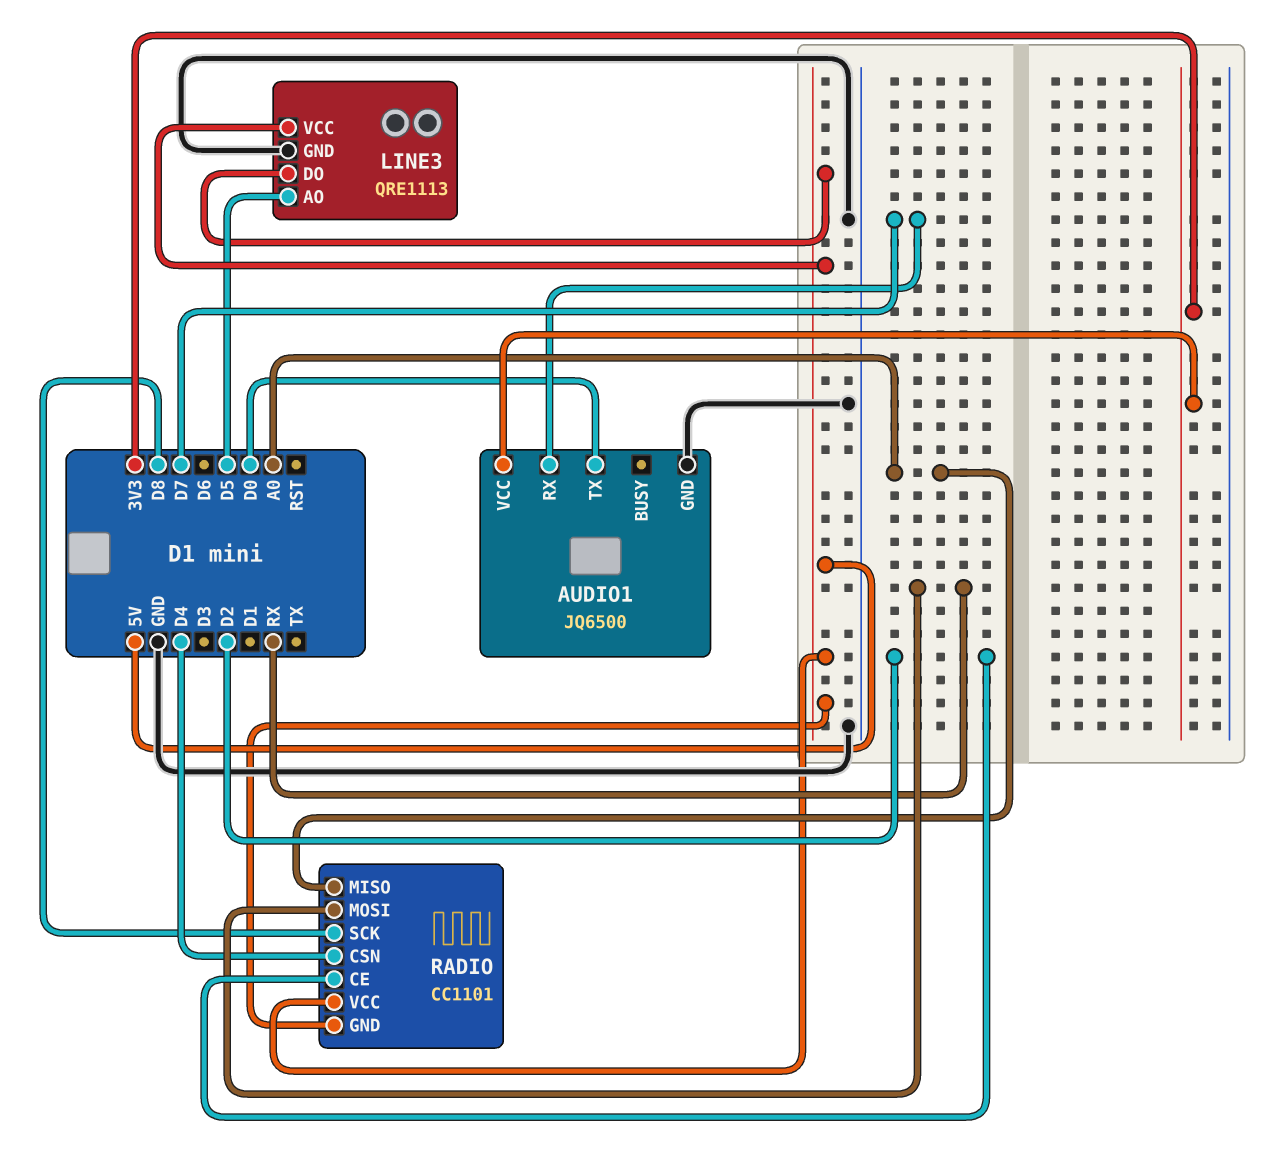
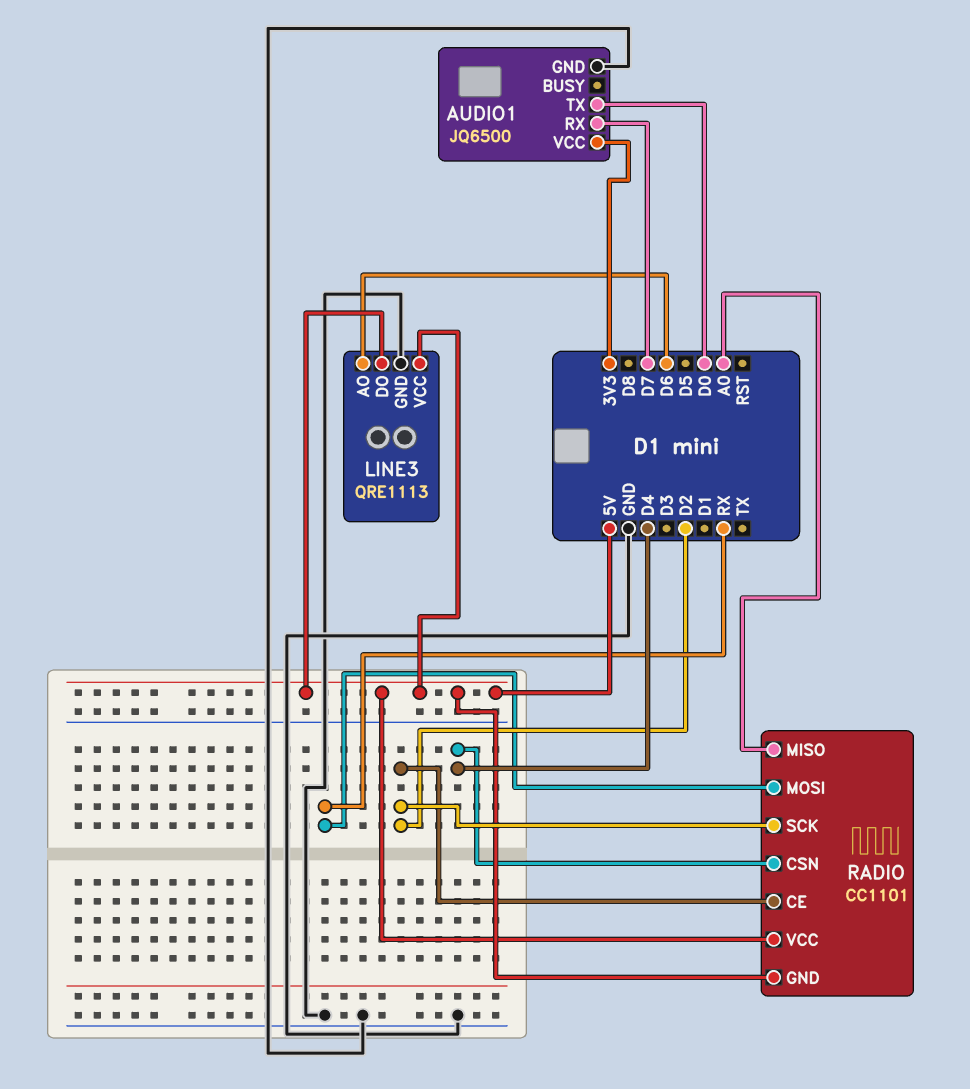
LINE3 pin AO: D5 -> D6
RADIO pin SCK: D8 -> D2

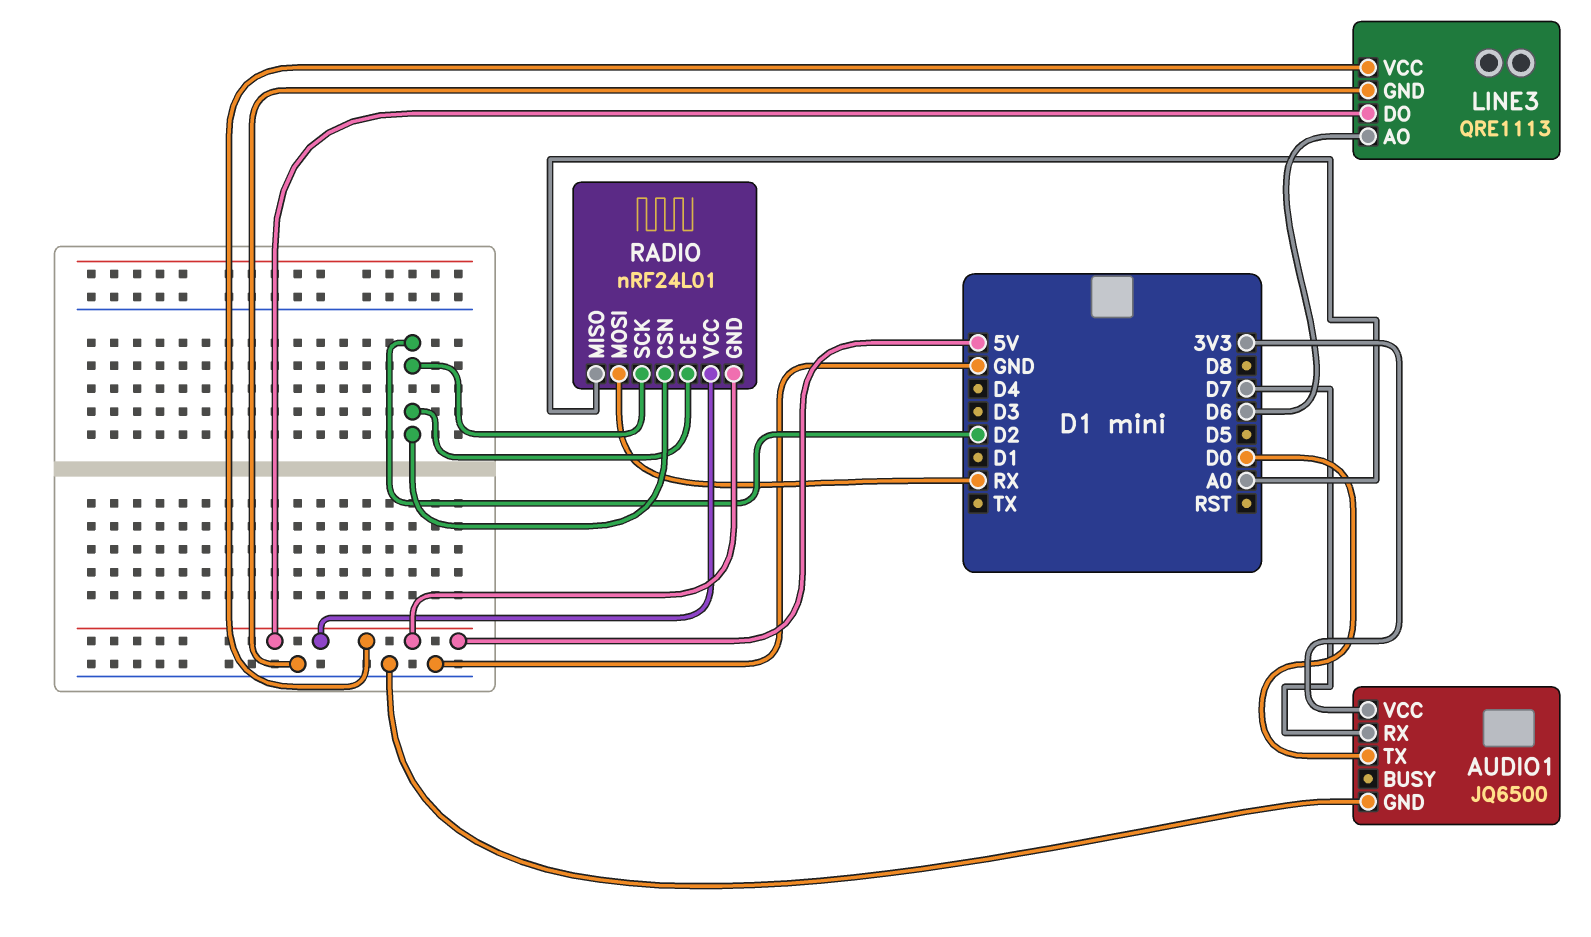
RADIO: CC1101 -> nRF24L01
RADIO pin CSN: D4 -> D2

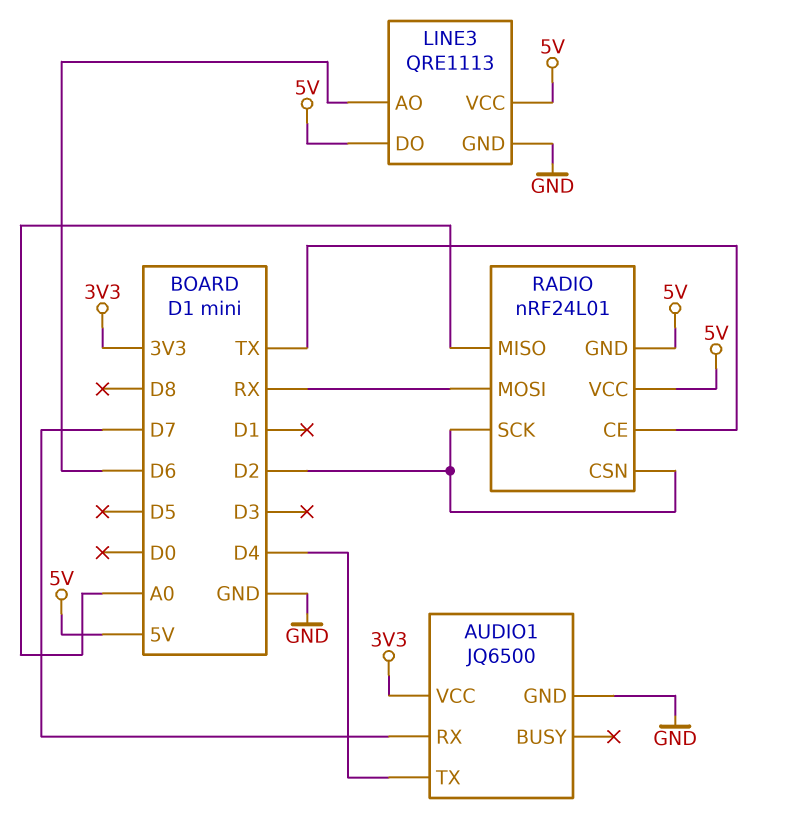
AUDIO1 pin TX: D0 -> D4
RADIO pin CE: D2 -> TX

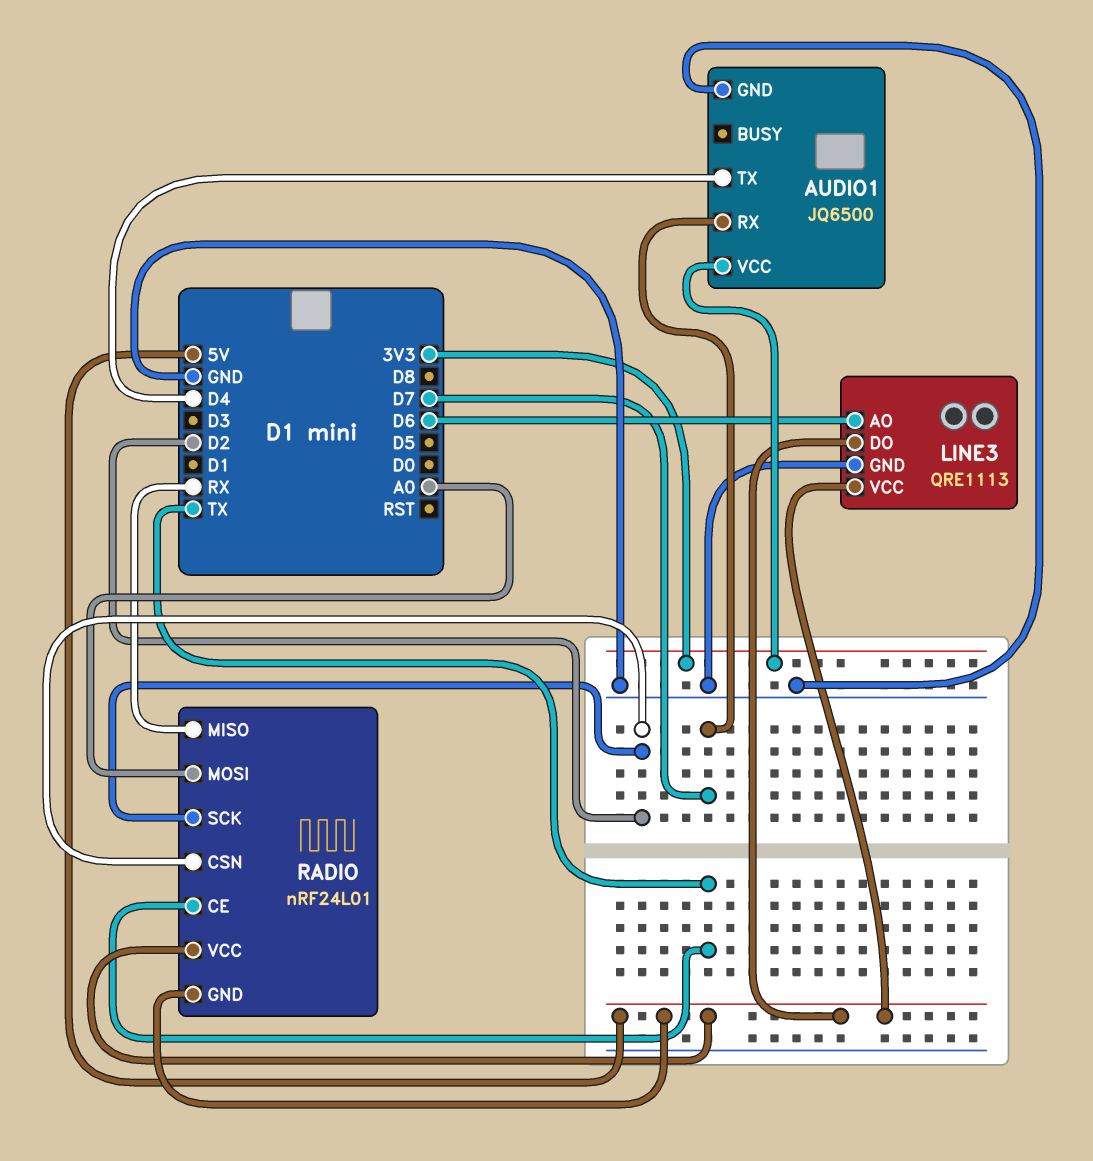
RADIO pin MISO: A0 -> RX
RADIO pin MOSI: RX -> A0

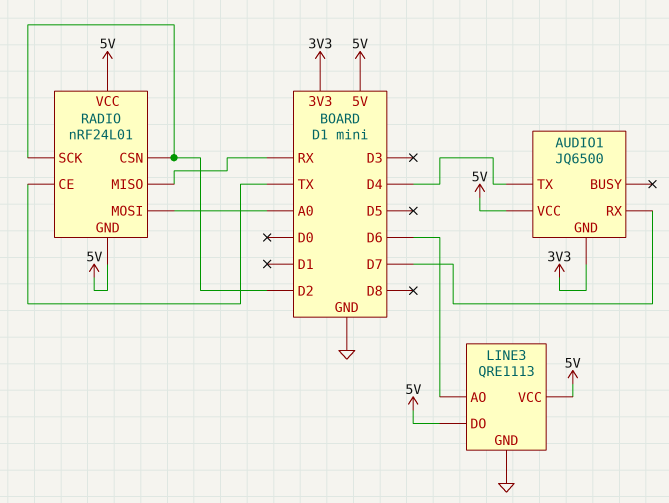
AUDIO1 pin GND: GND -> 3V3
AUDIO1 pin VCC: 3V3 -> 5V

